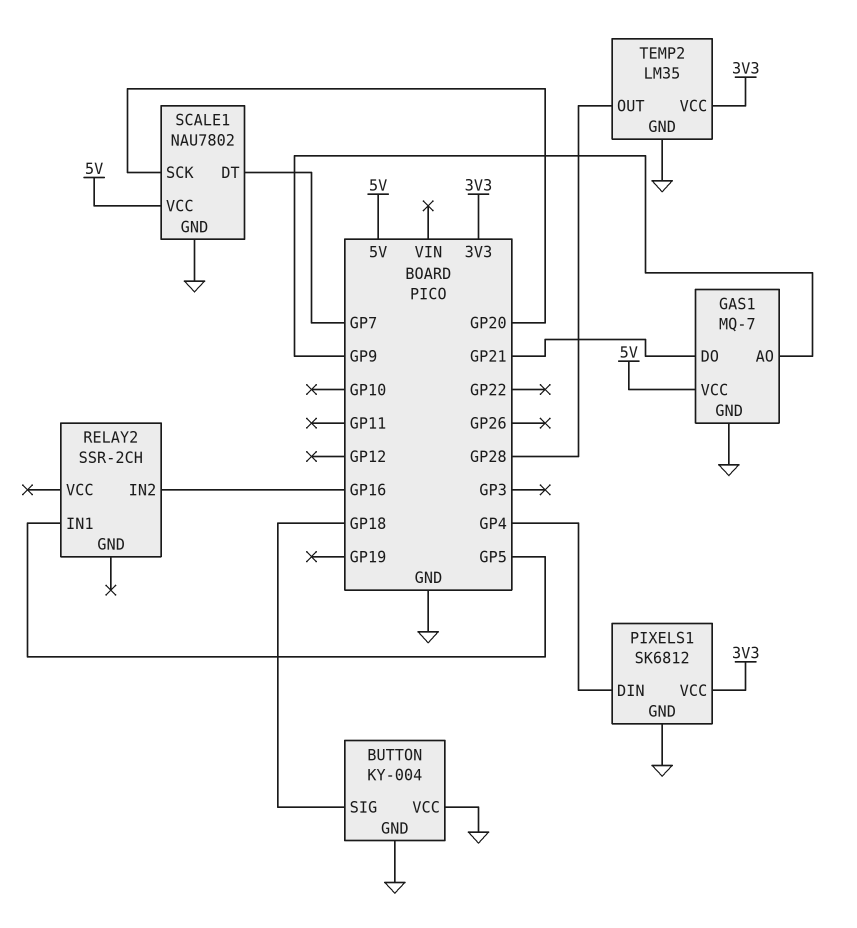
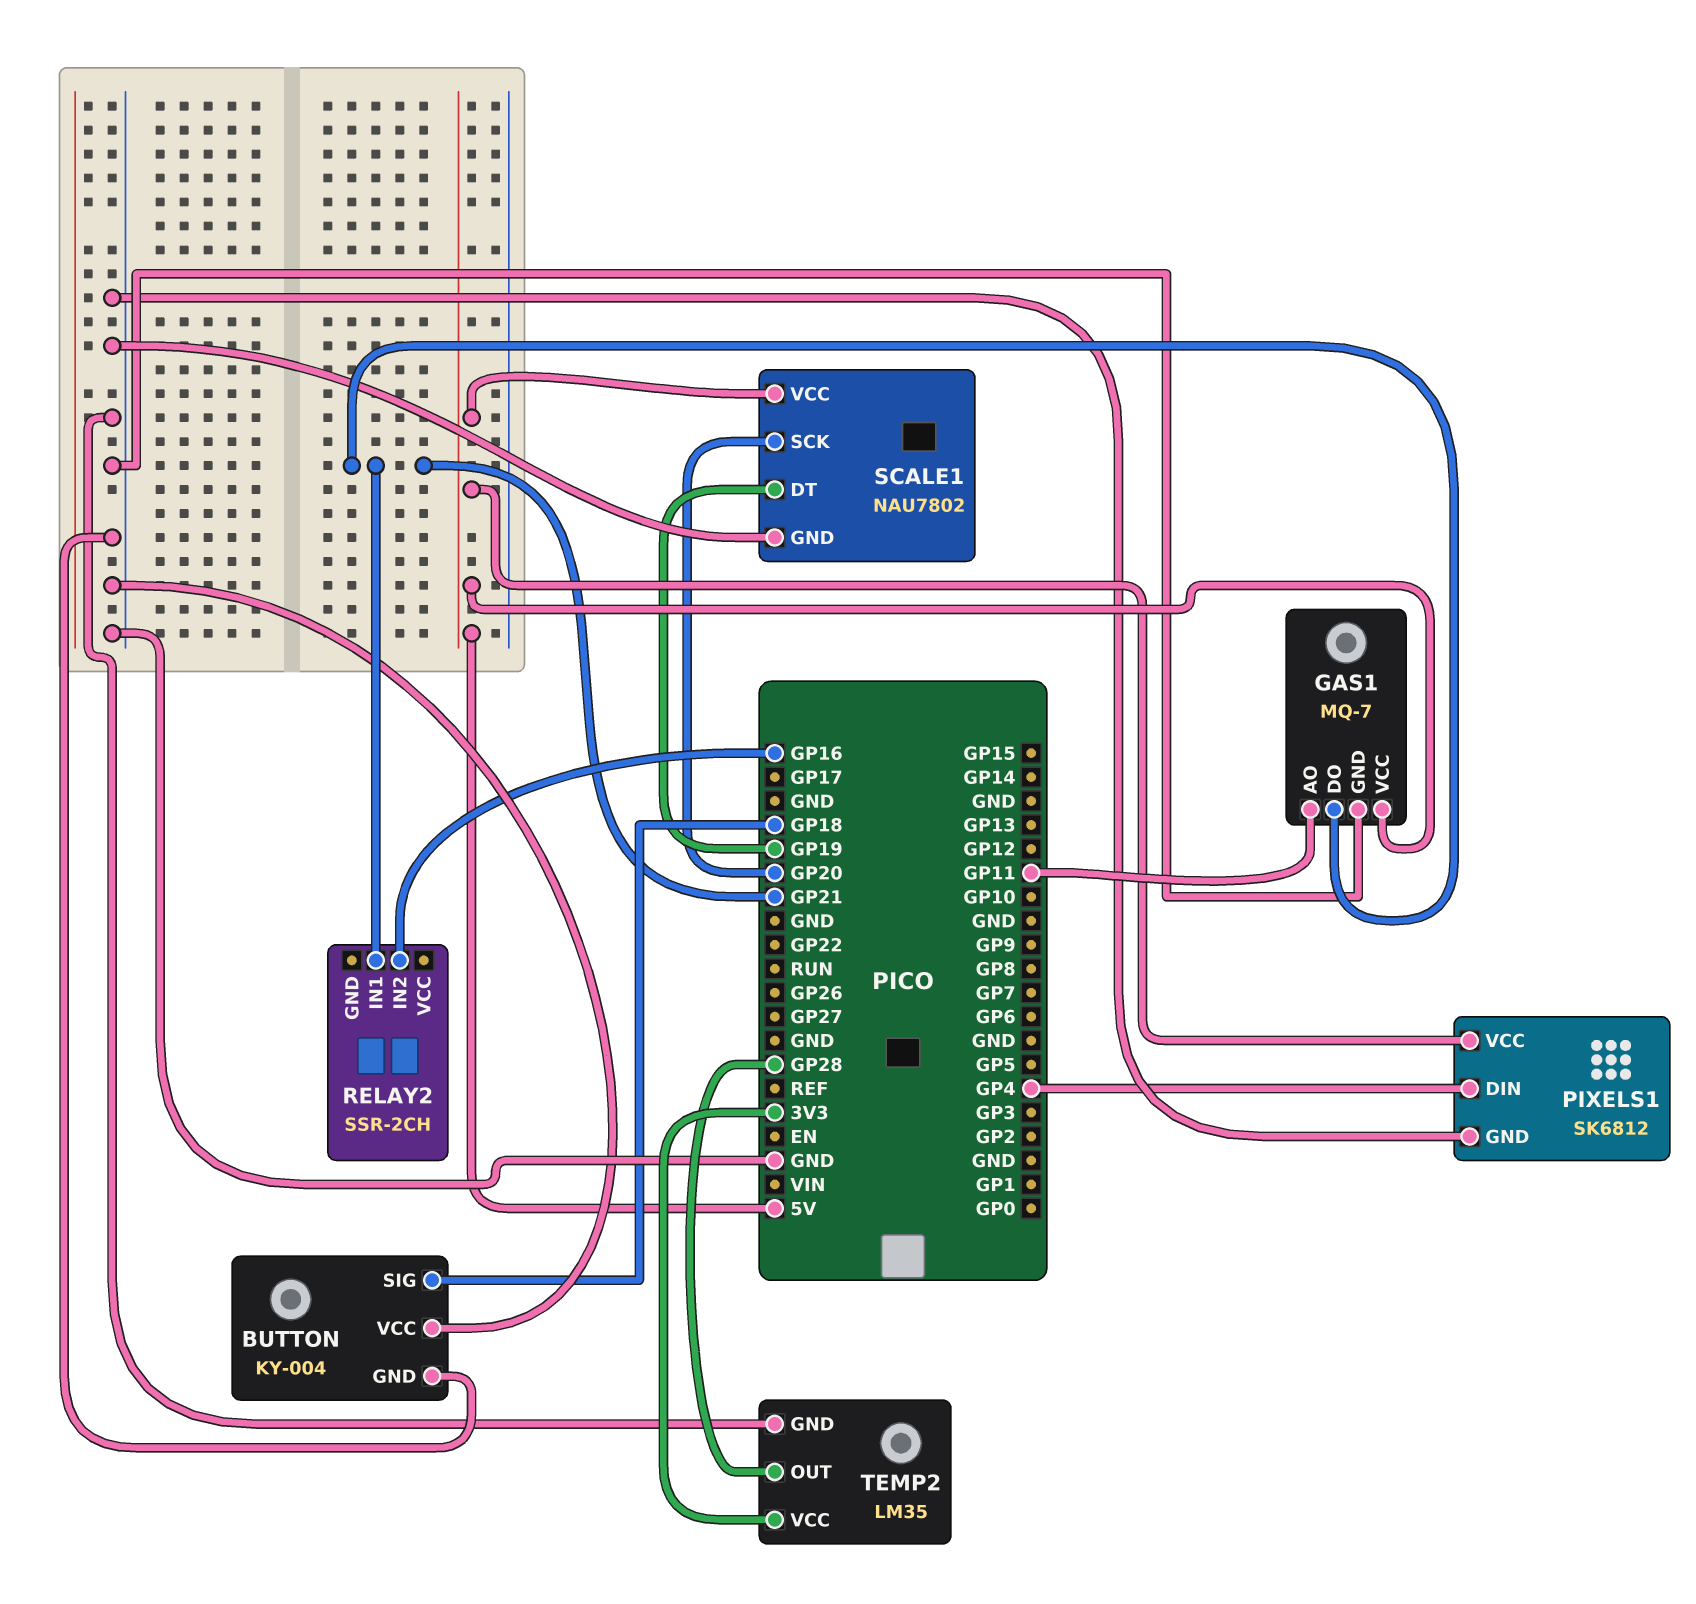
GAS1 pin AO: GP9 -> GP11
PIXELS1 pin VCC: 3V3 -> 5V
RELAY2 pin IN1: GP5 -> GP21
SCALE1 pin DT: GP7 -> GP19

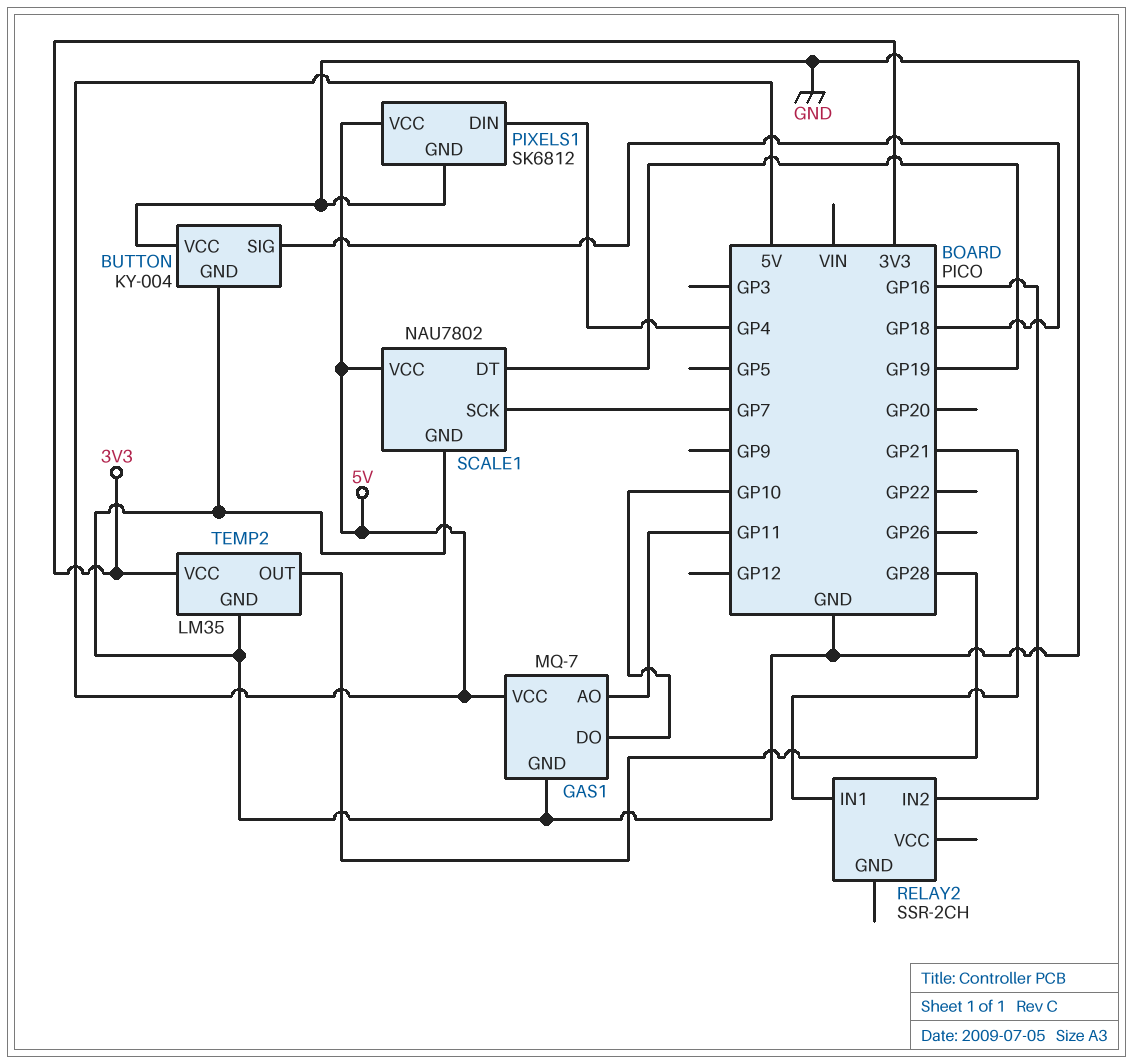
GAS1 pin DO: GP21 -> GP10
SCALE1 pin SCK: GP20 -> GP7

